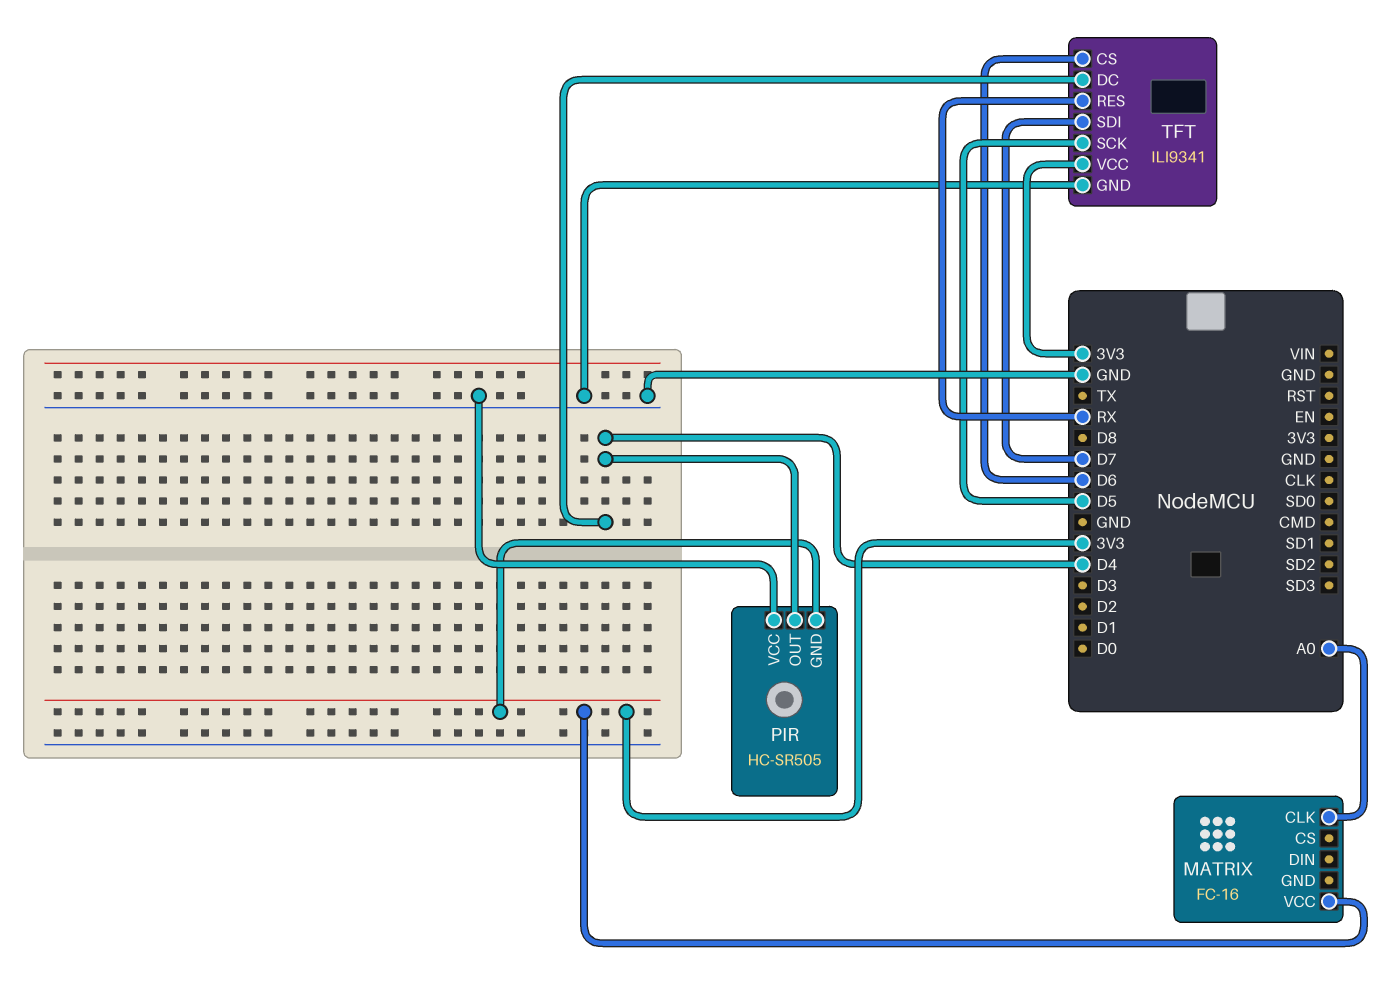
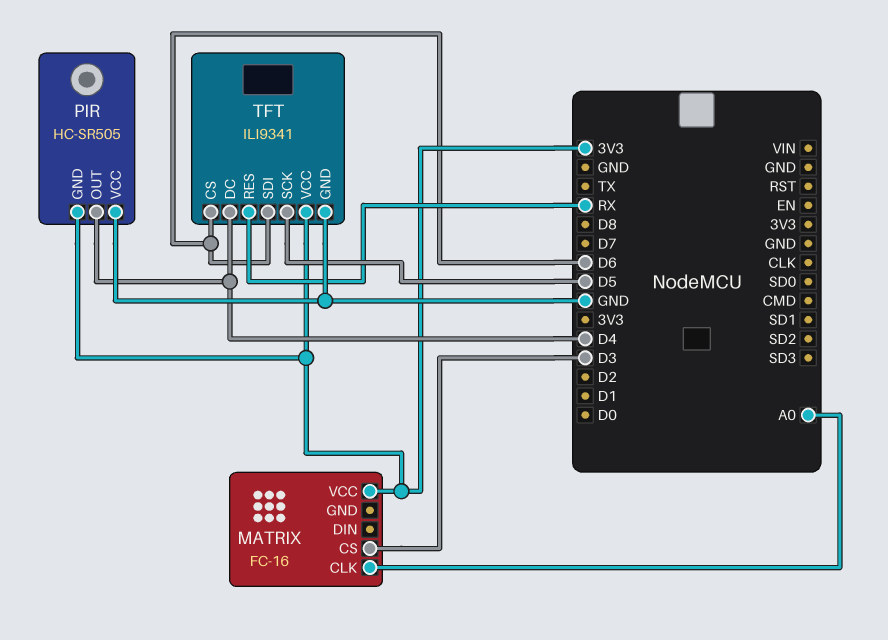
MATRIX pin CS: none -> D3
TFT pin SDI: D7 -> D6

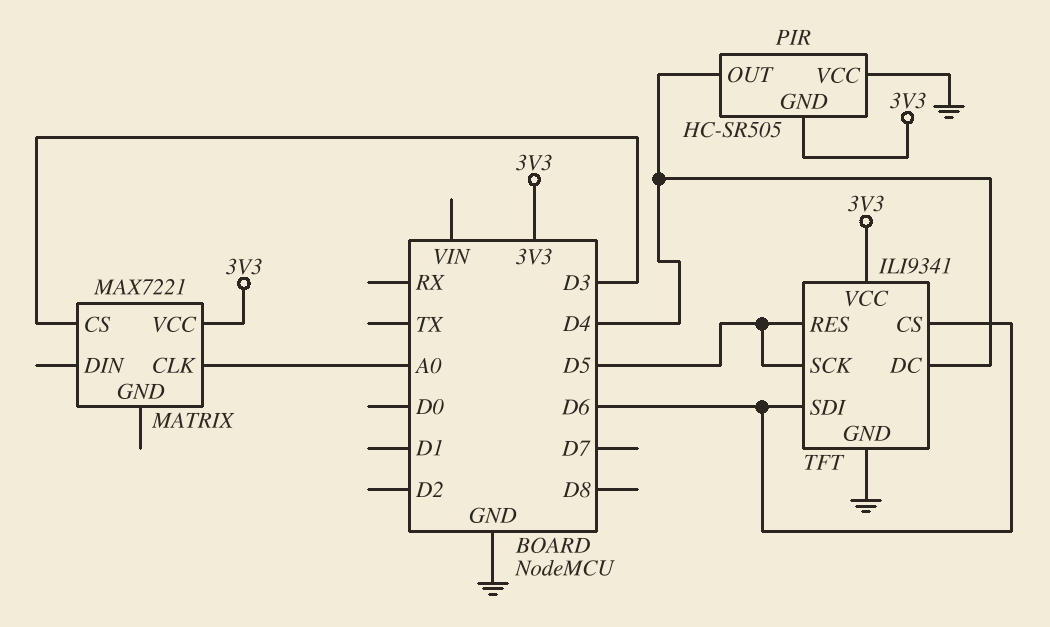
MATRIX: FC-16 -> MAX7221
TFT pin RES: RX -> D5

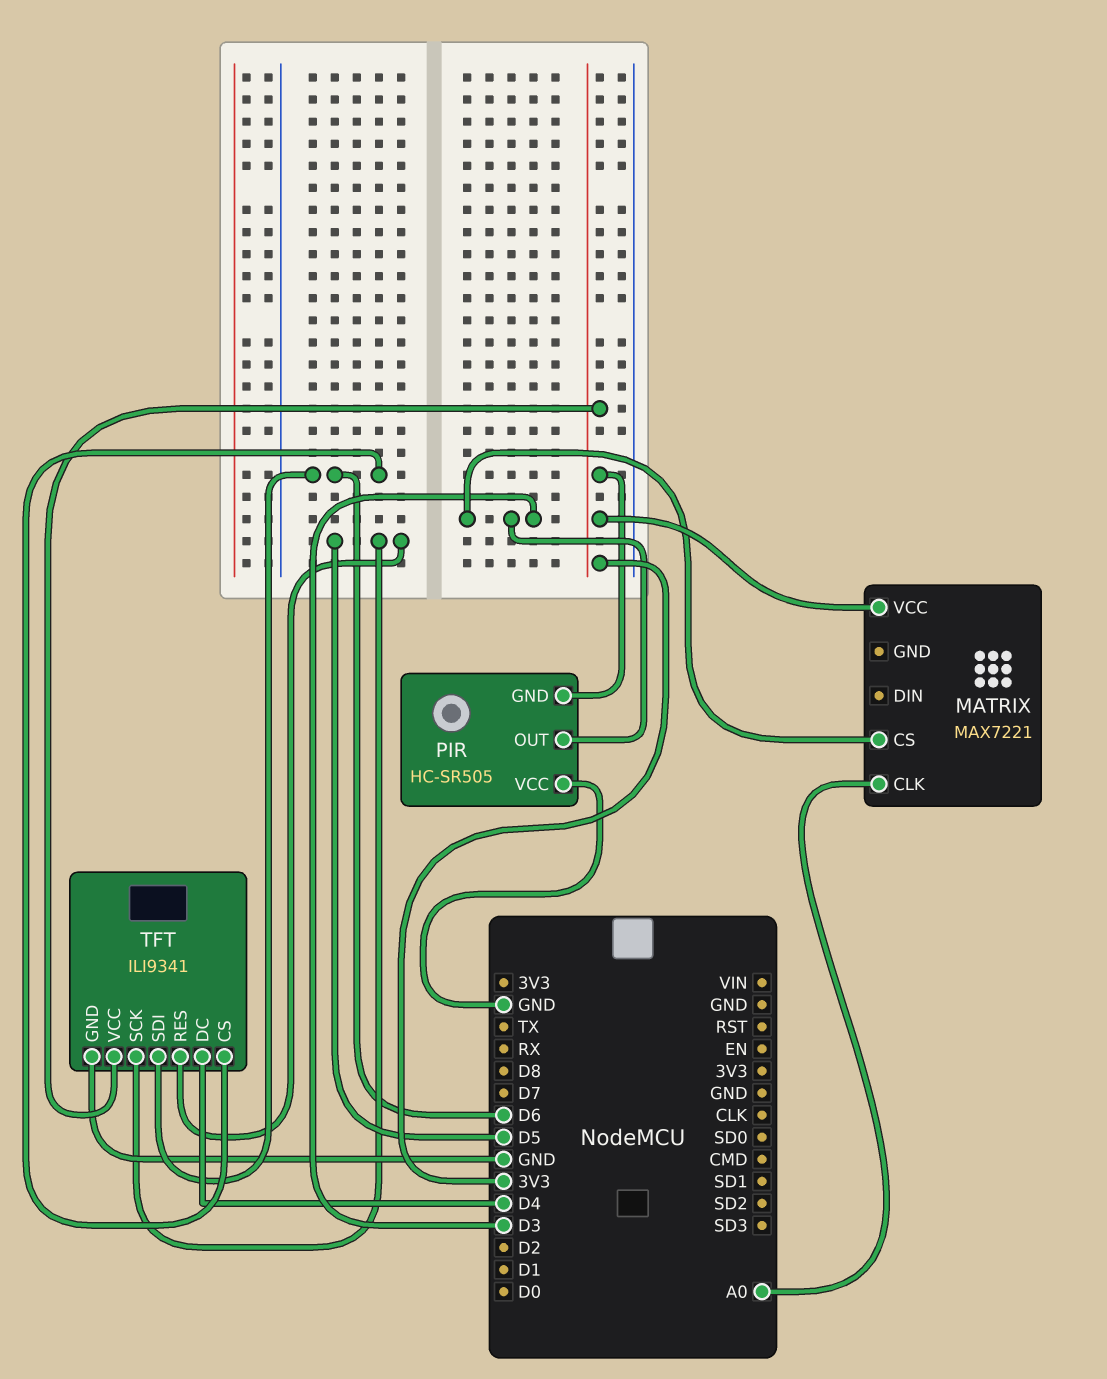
PIR pin OUT: D4 -> D3

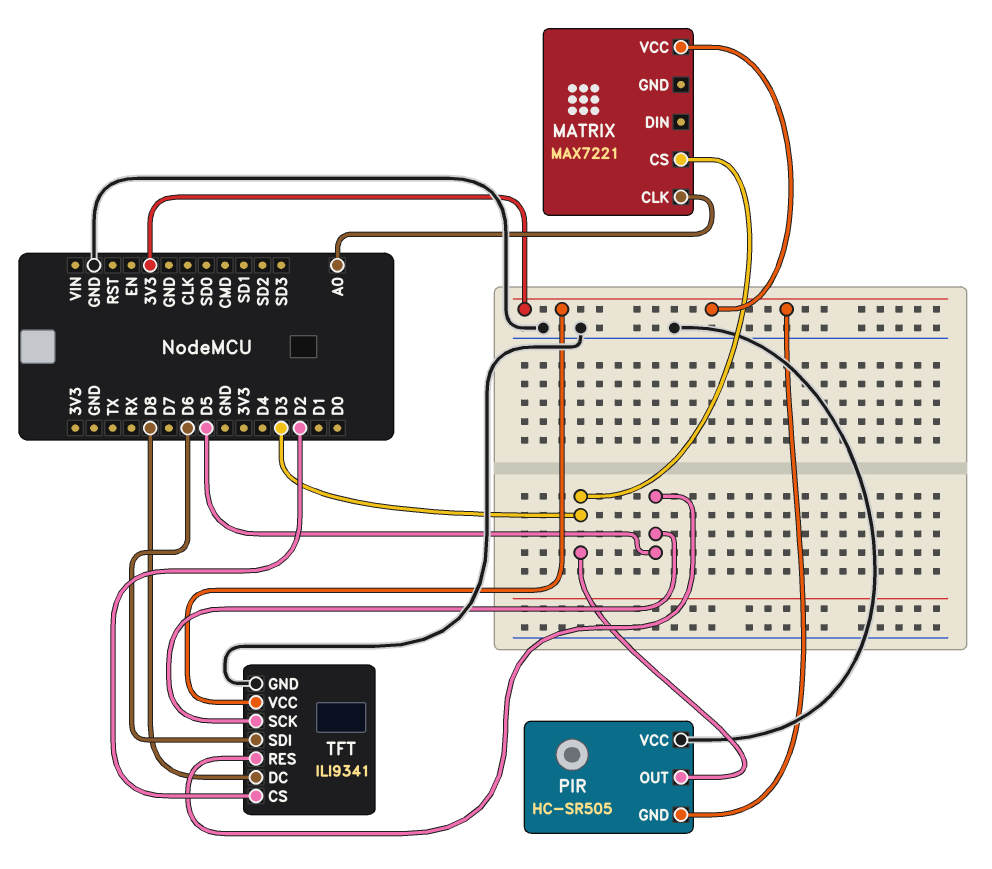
TFT pin CS: D6 -> D2
TFT pin DC: D4 -> D8

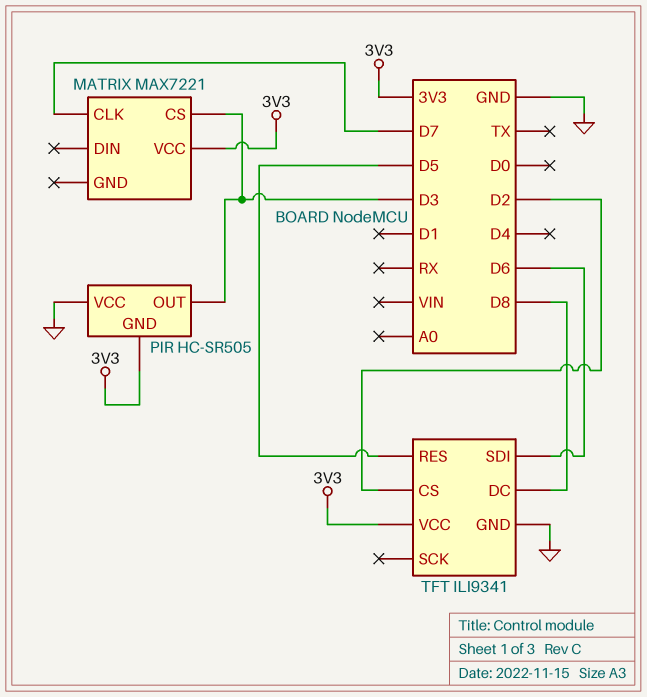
MATRIX pin CLK: A0 -> D7
TFT pin SCK: D5 -> none

